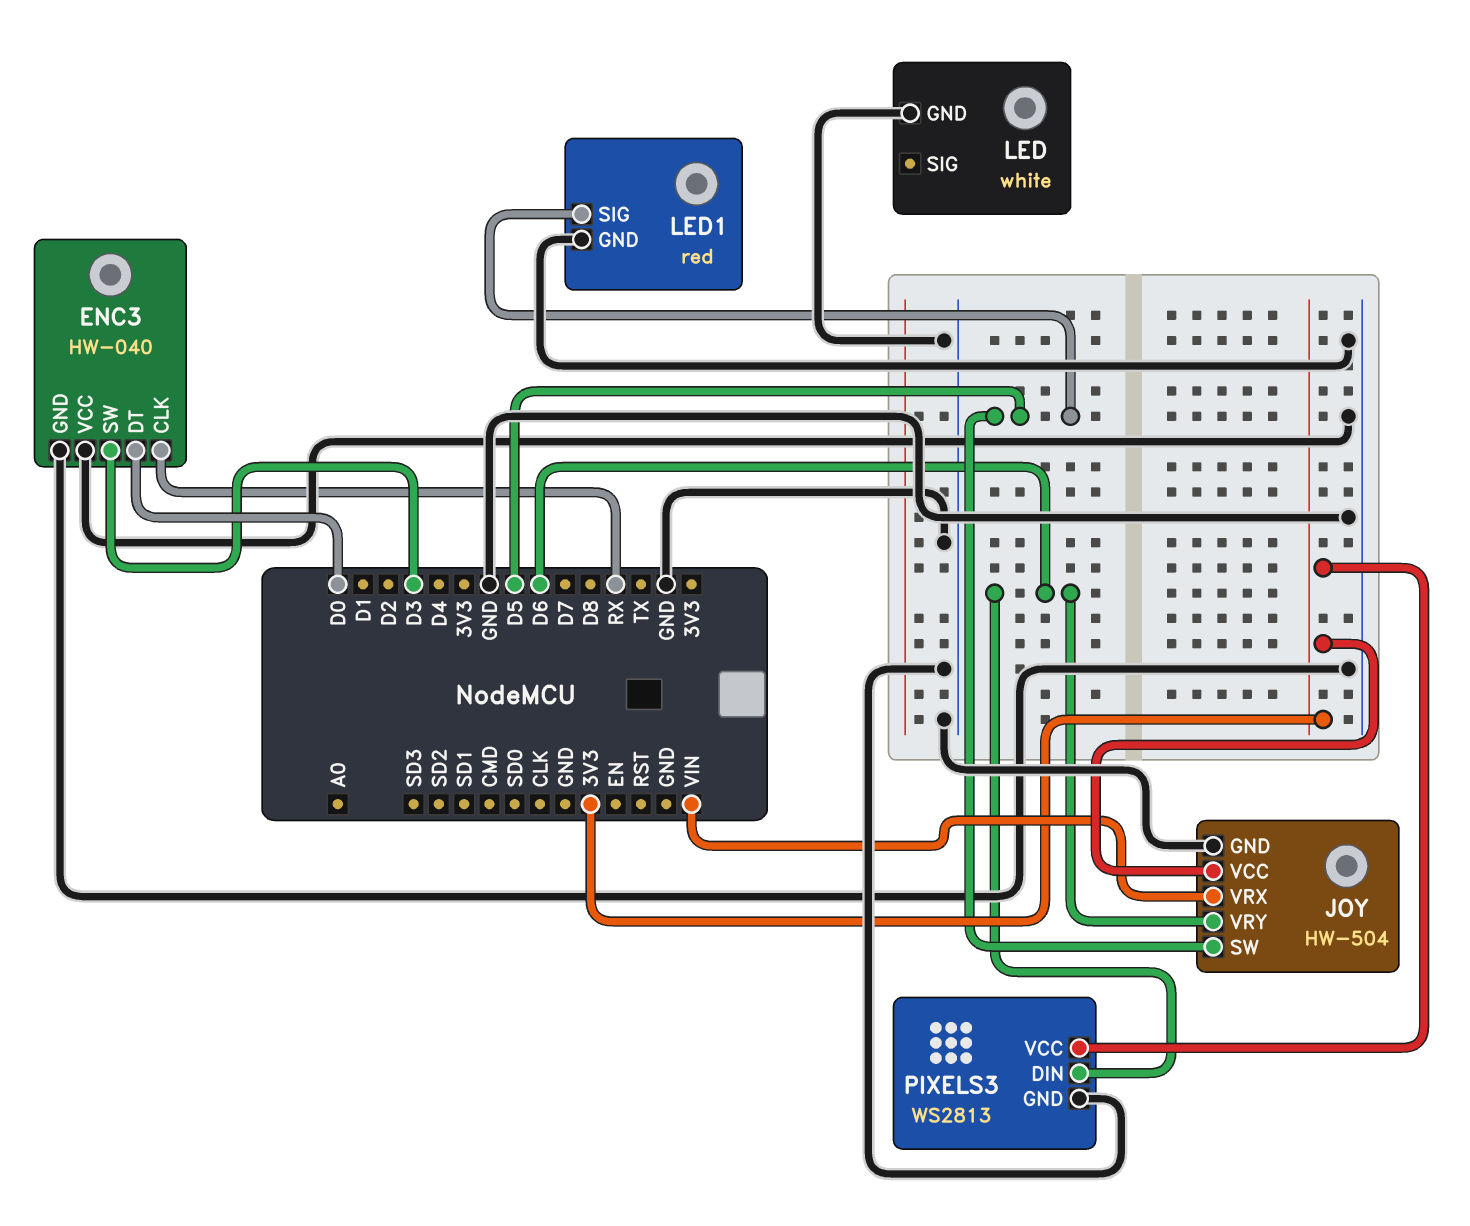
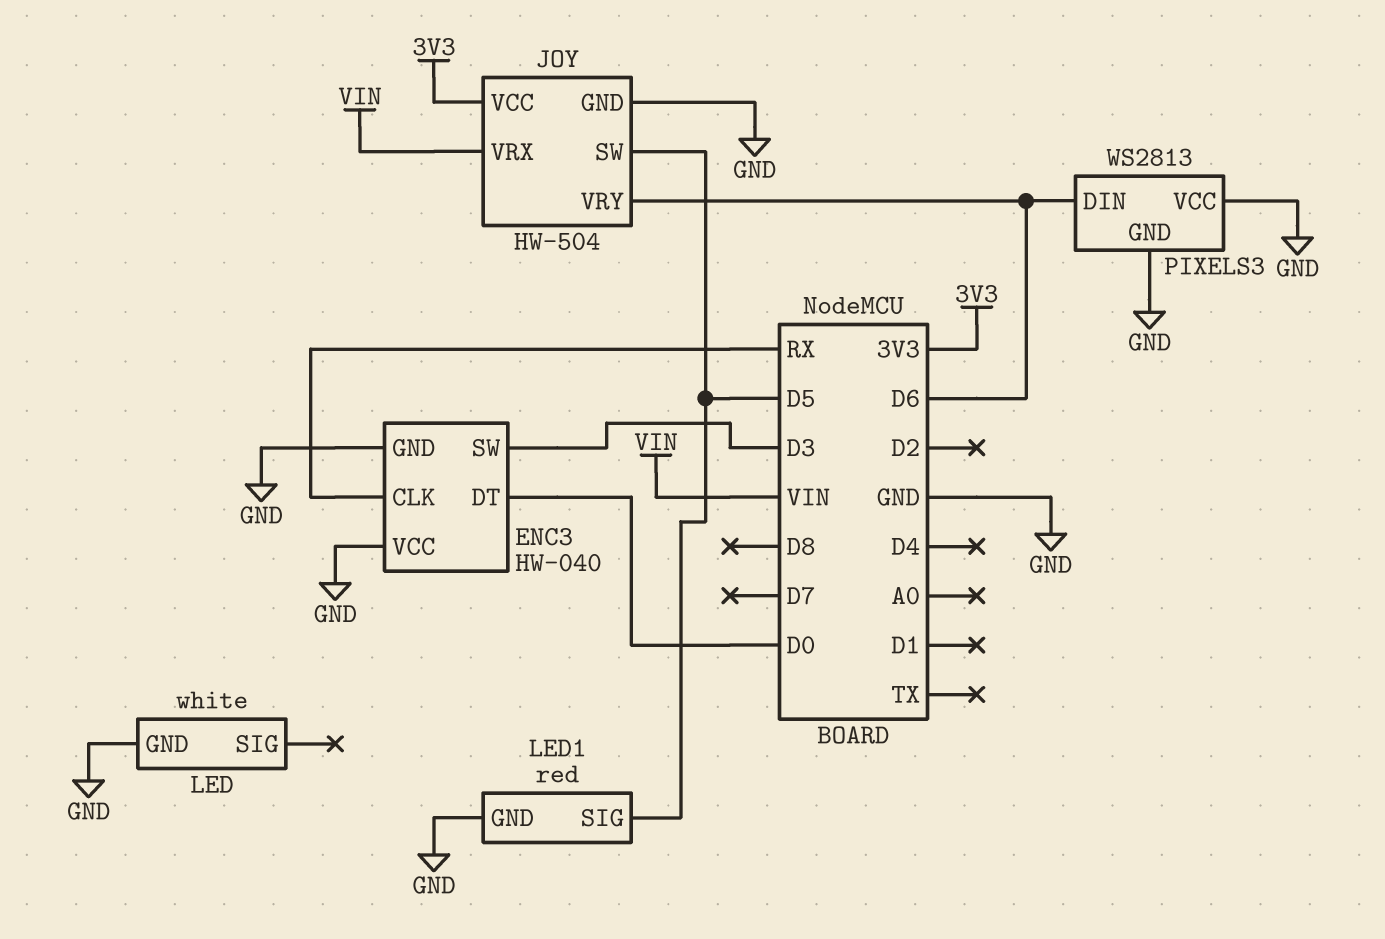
PIXELS3 pin VCC: 3V3 -> GND

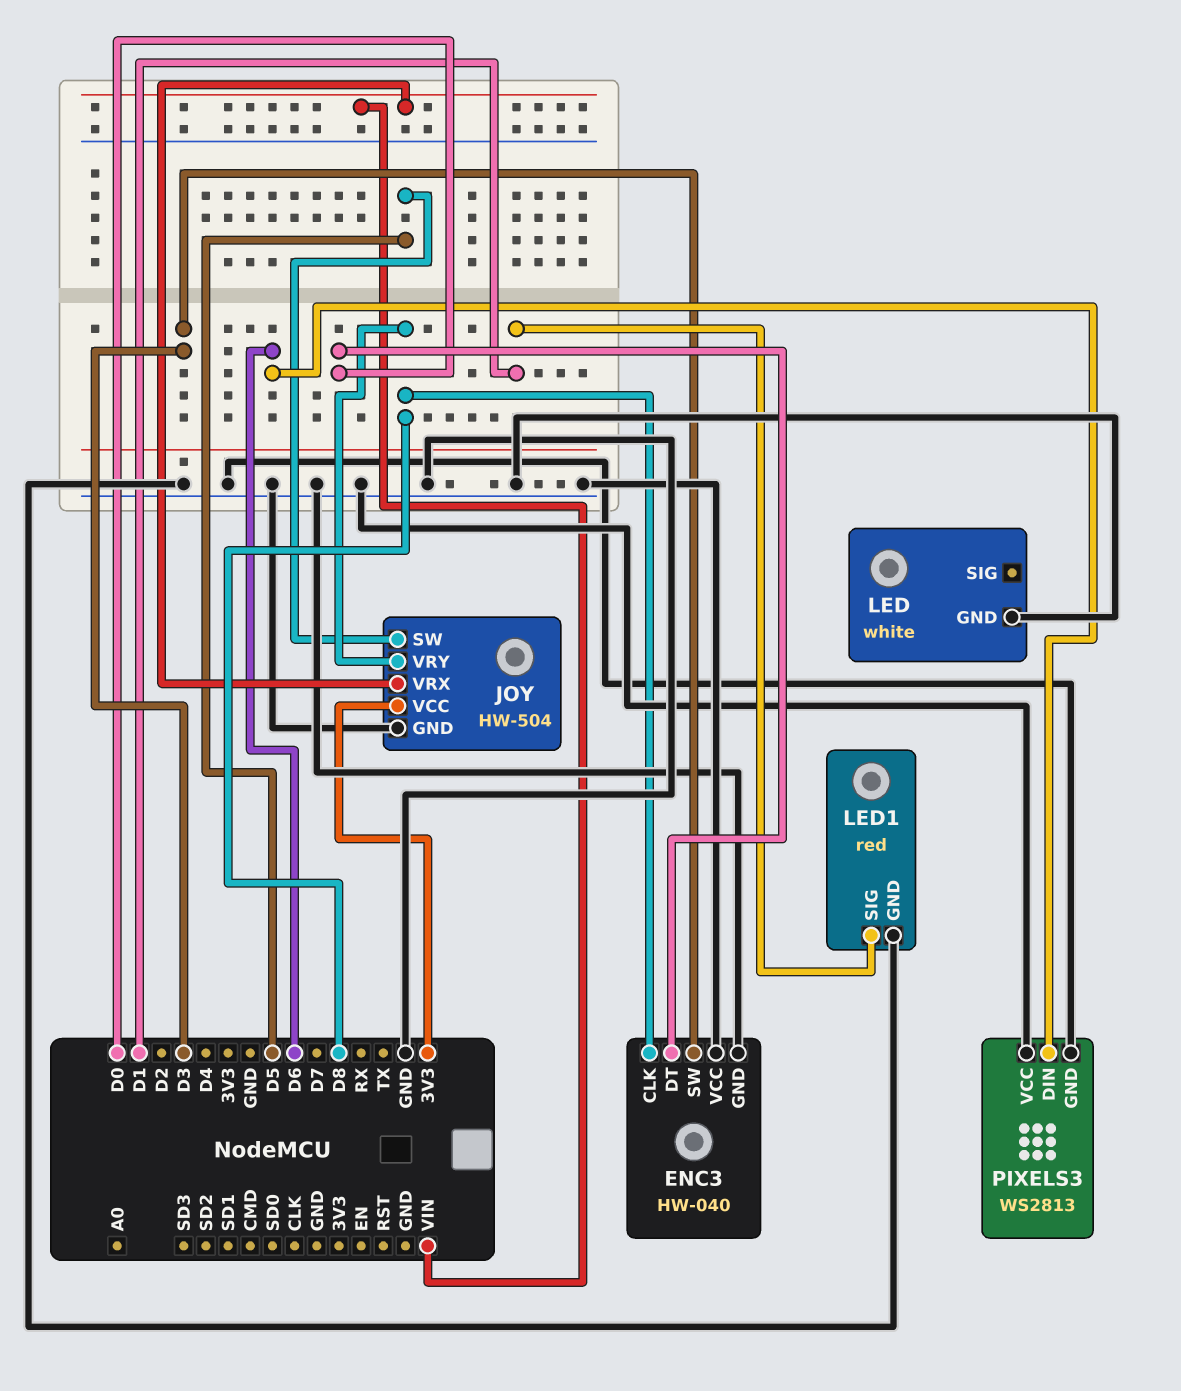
ENC3 pin CLK: RX -> D8
JOY pin VRY: D6 -> D8
LED1 pin SIG: D5 -> D1

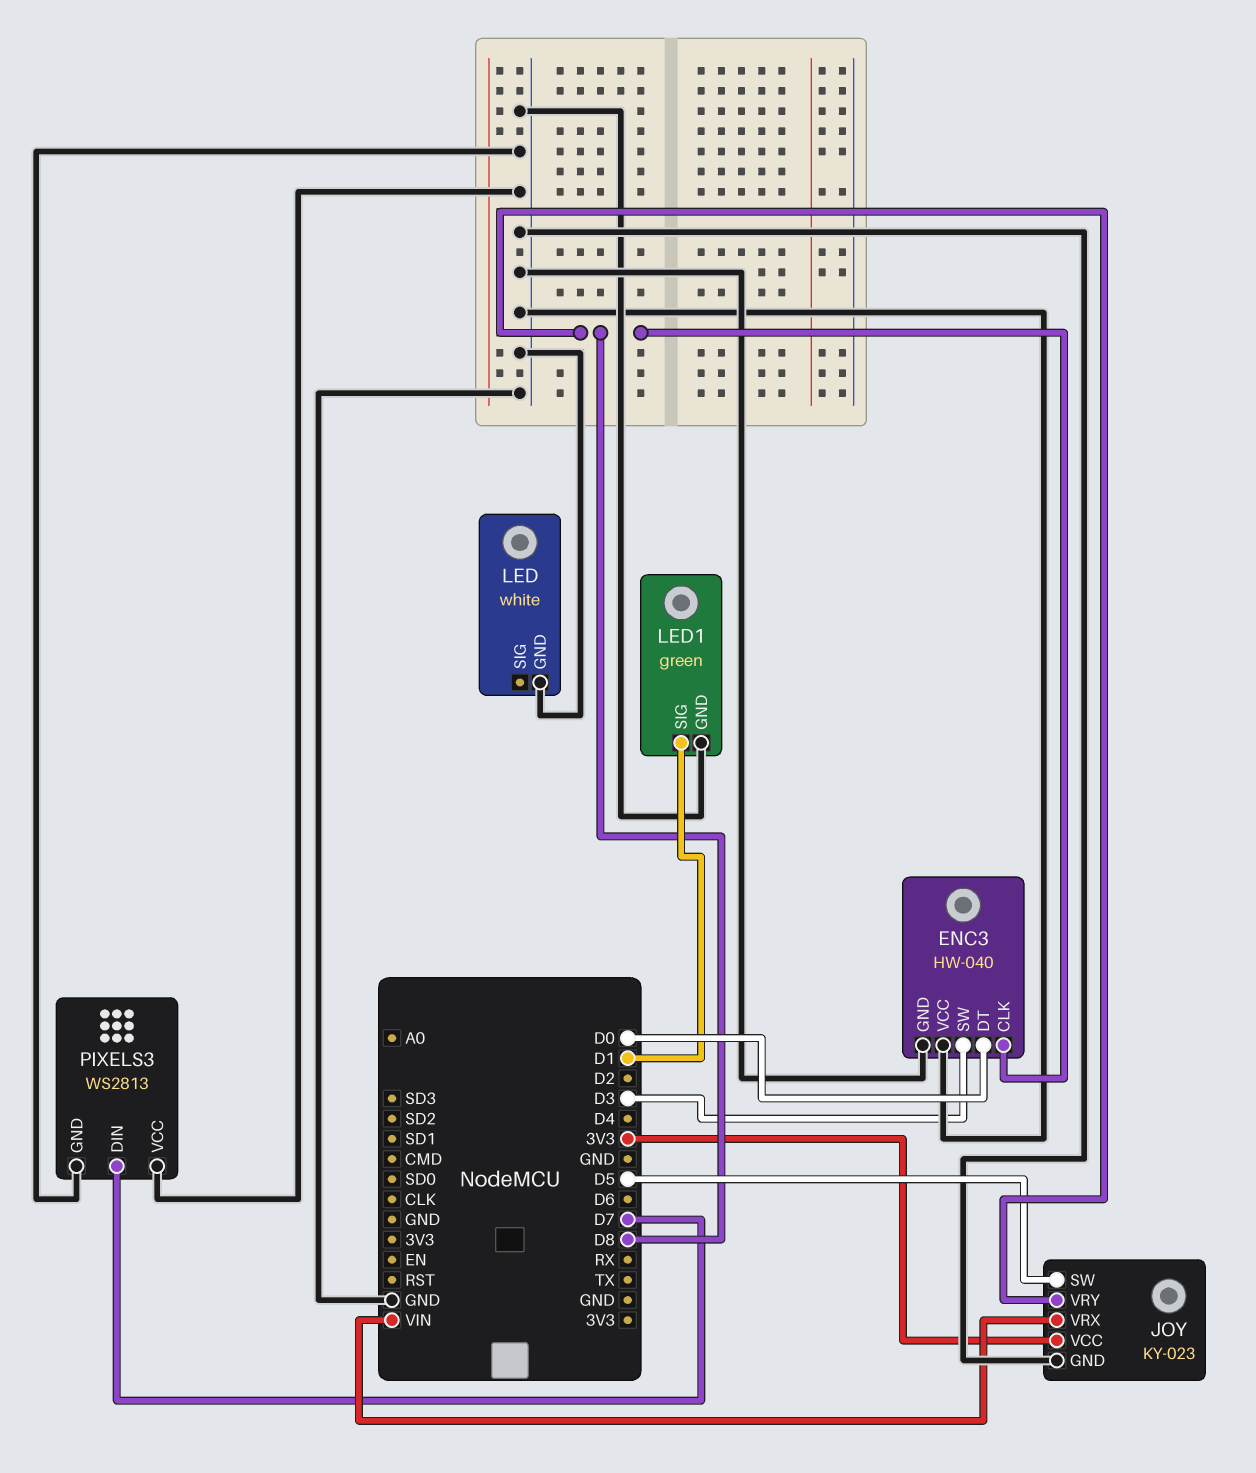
JOY: HW-504 -> KY-023
LED1: red -> green
PIXELS3 pin DIN: D6 -> D7

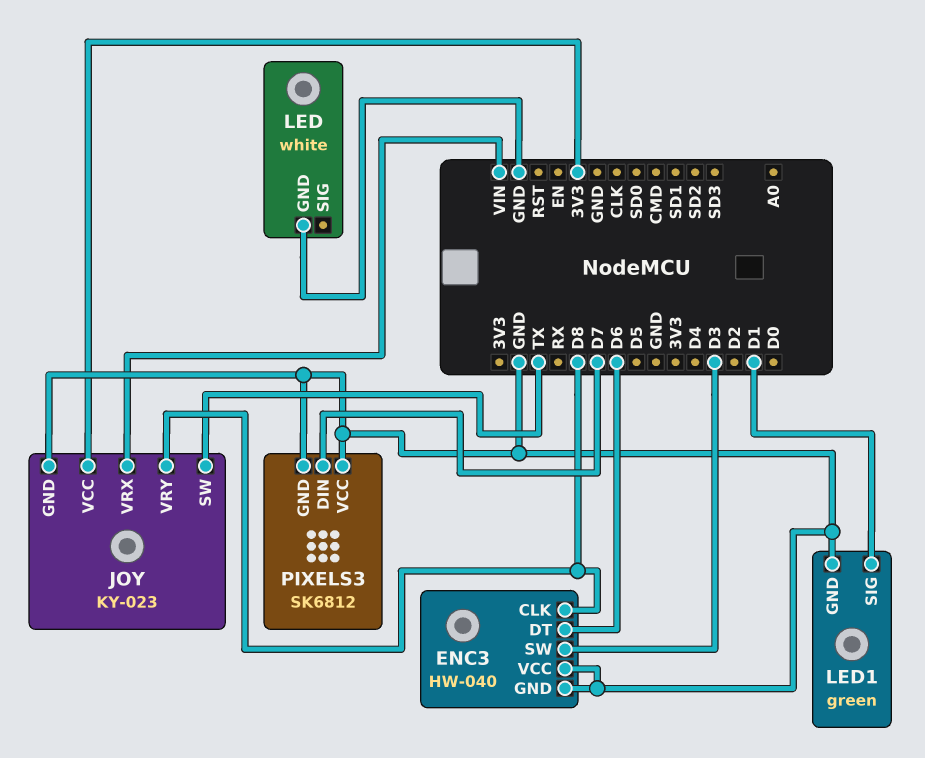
ENC3 pin DT: D0 -> D6
JOY pin SW: D5 -> TX
PIXELS3: WS2813 -> SK6812

